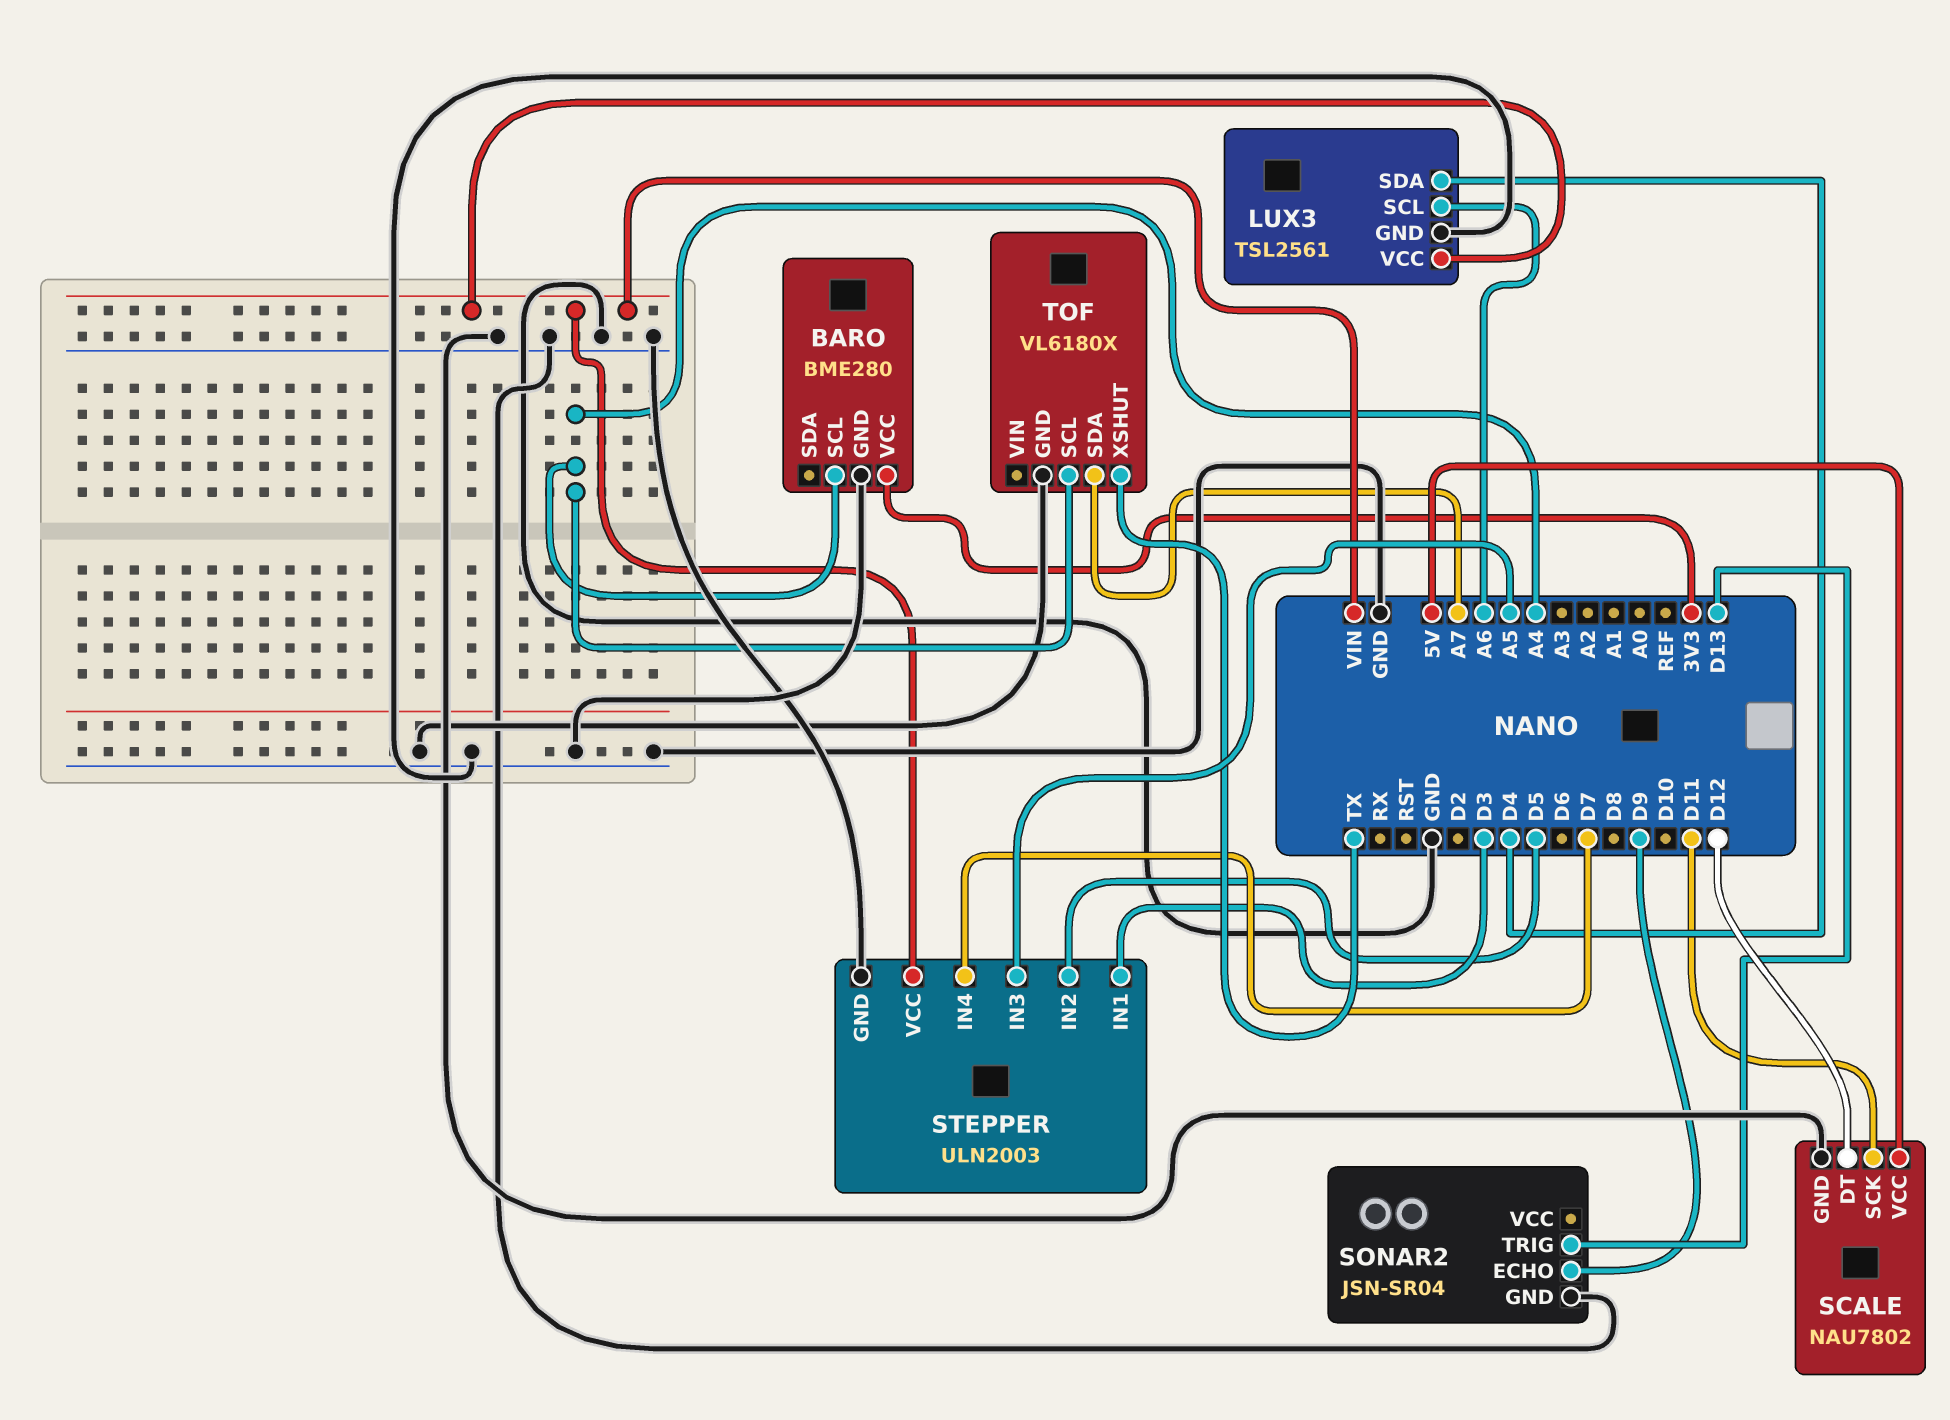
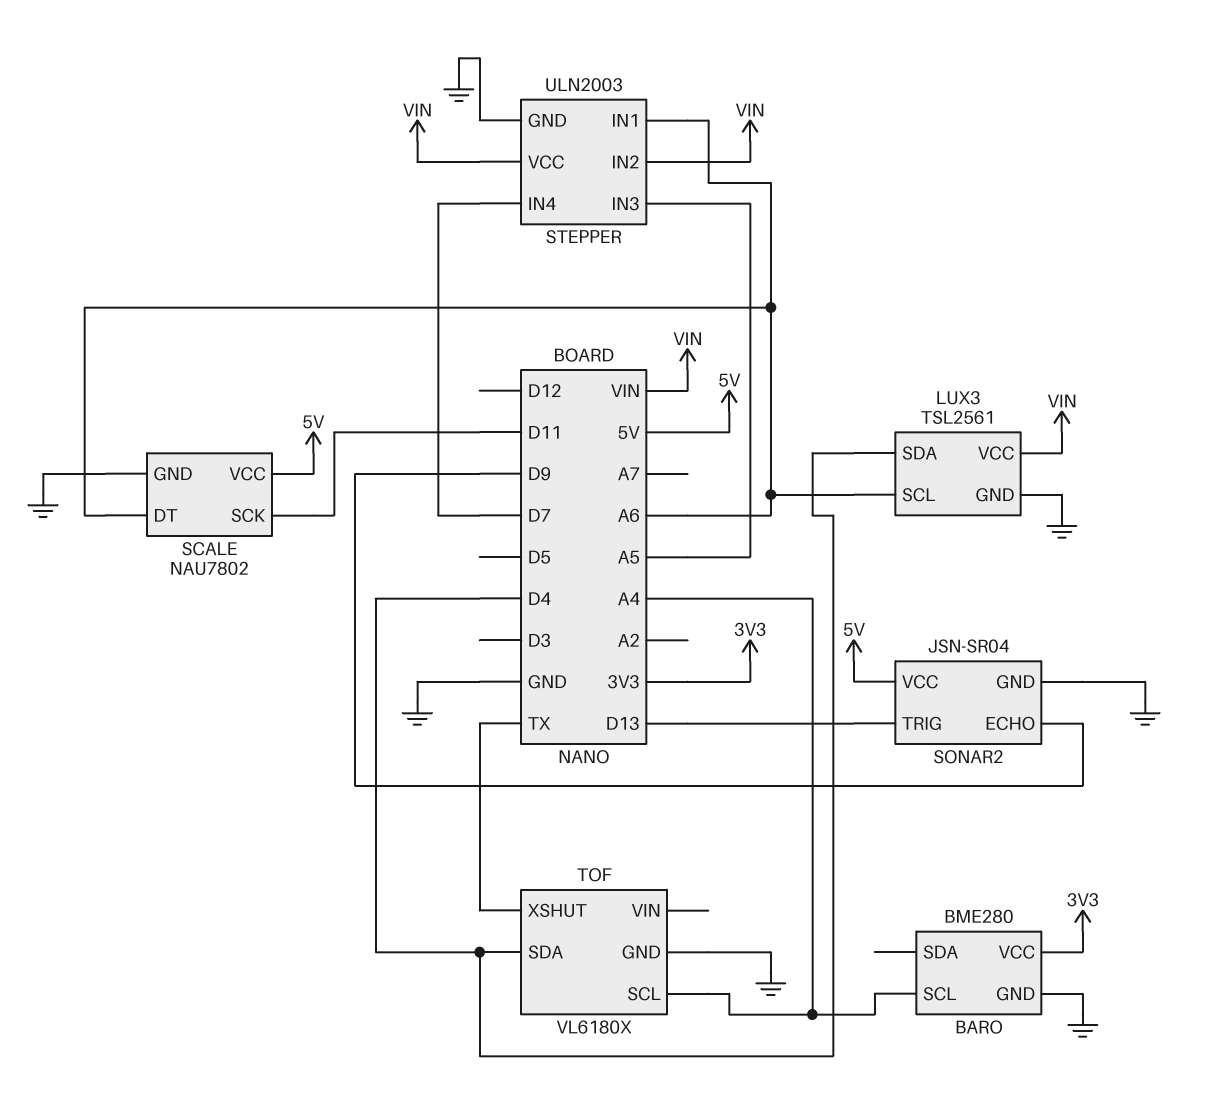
SCALE pin DT: D12 -> A6
SONAR2 pin VCC: none -> 5V
STEPPER pin IN1: D3 -> A6
STEPPER pin IN2: D5 -> VIN
TOF pin SDA: A7 -> D4

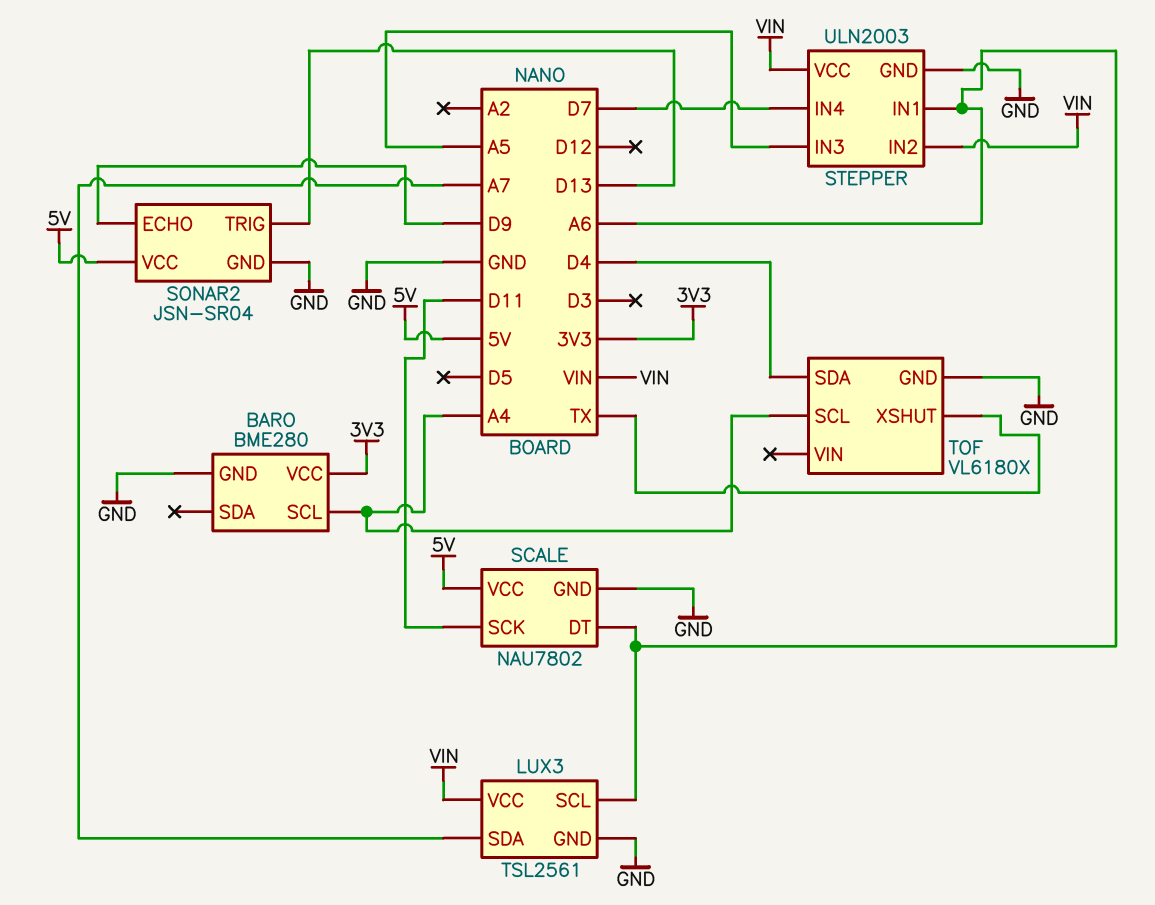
LUX3 pin SDA: D4 -> A7

